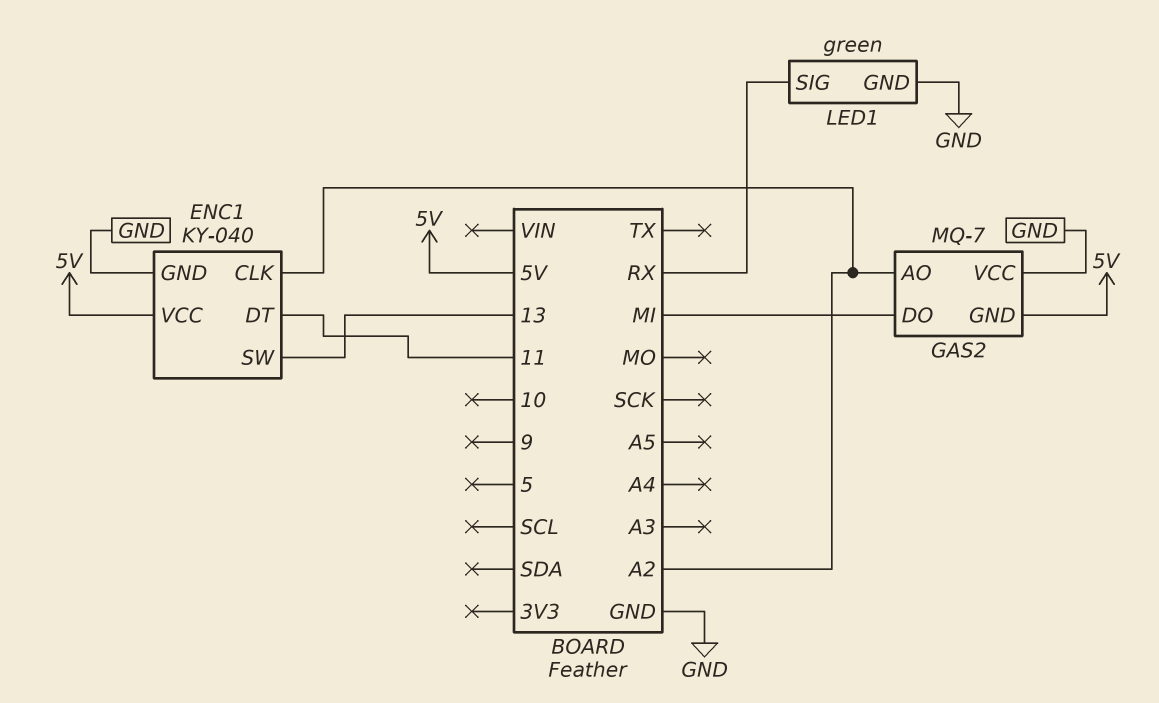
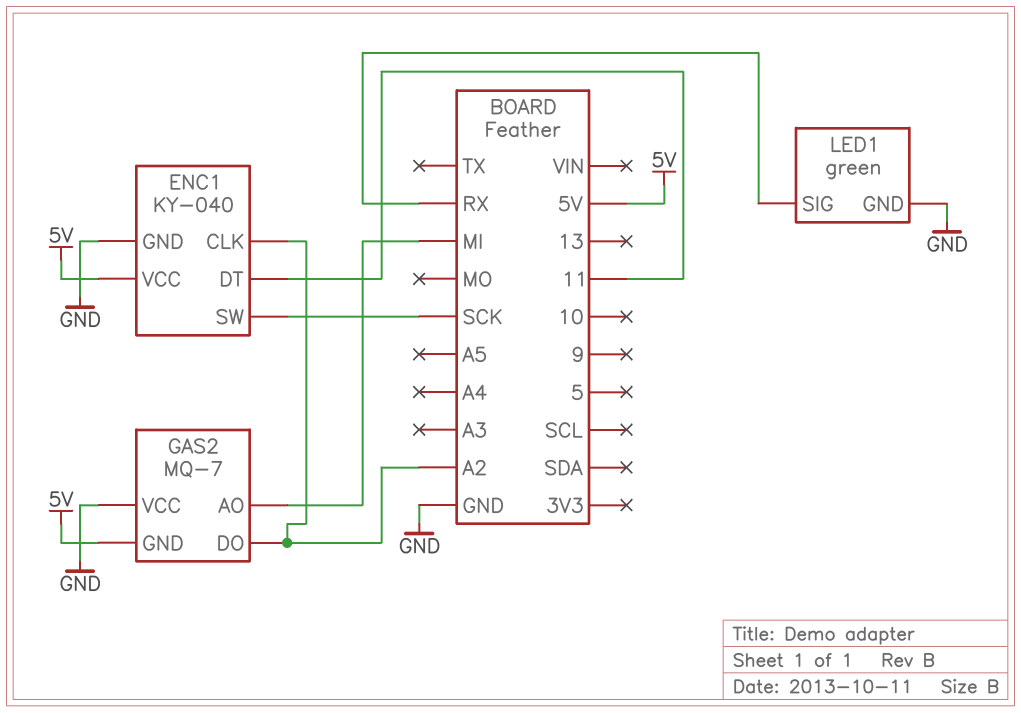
ENC1 pin SW: 13 -> SCK
GAS2 pin AO: A2 -> MI
GAS2 pin DO: MI -> A2

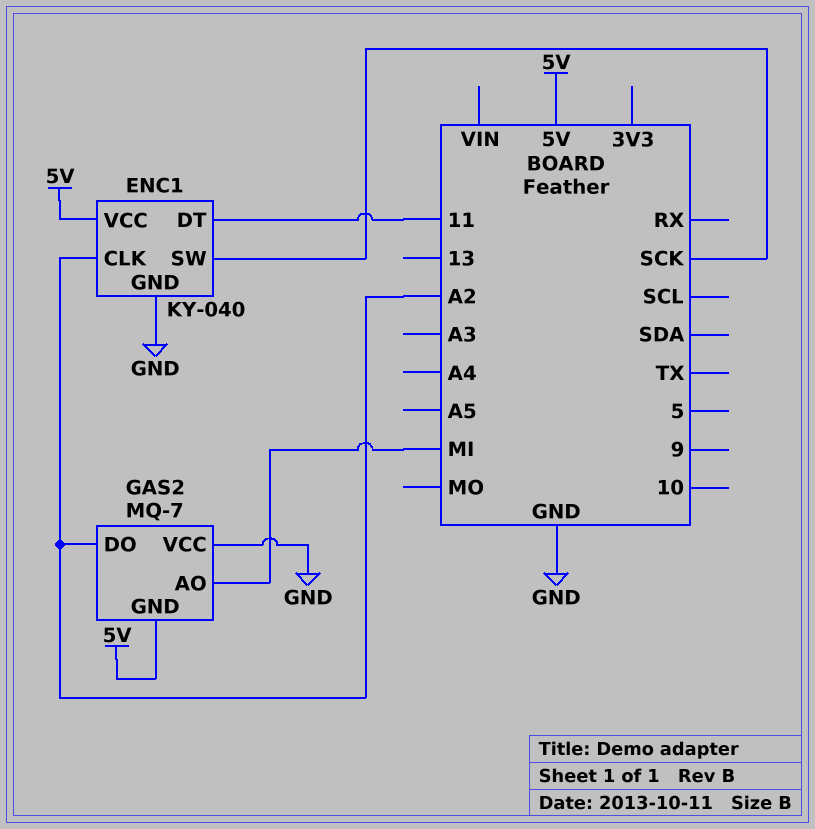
LED1: green -> none
LED1 pin GND: GND -> none
LED1 pin SIG: RX -> none

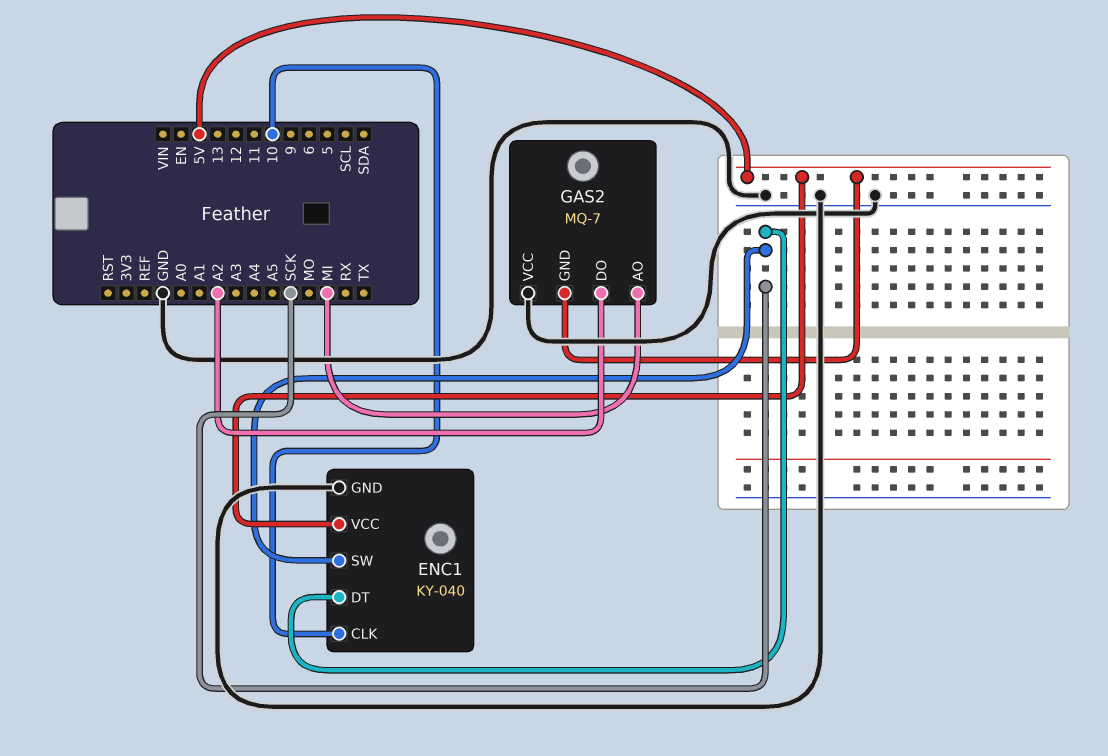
ENC1 pin CLK: A2 -> 10
ENC1 pin DT: 11 -> SCK

